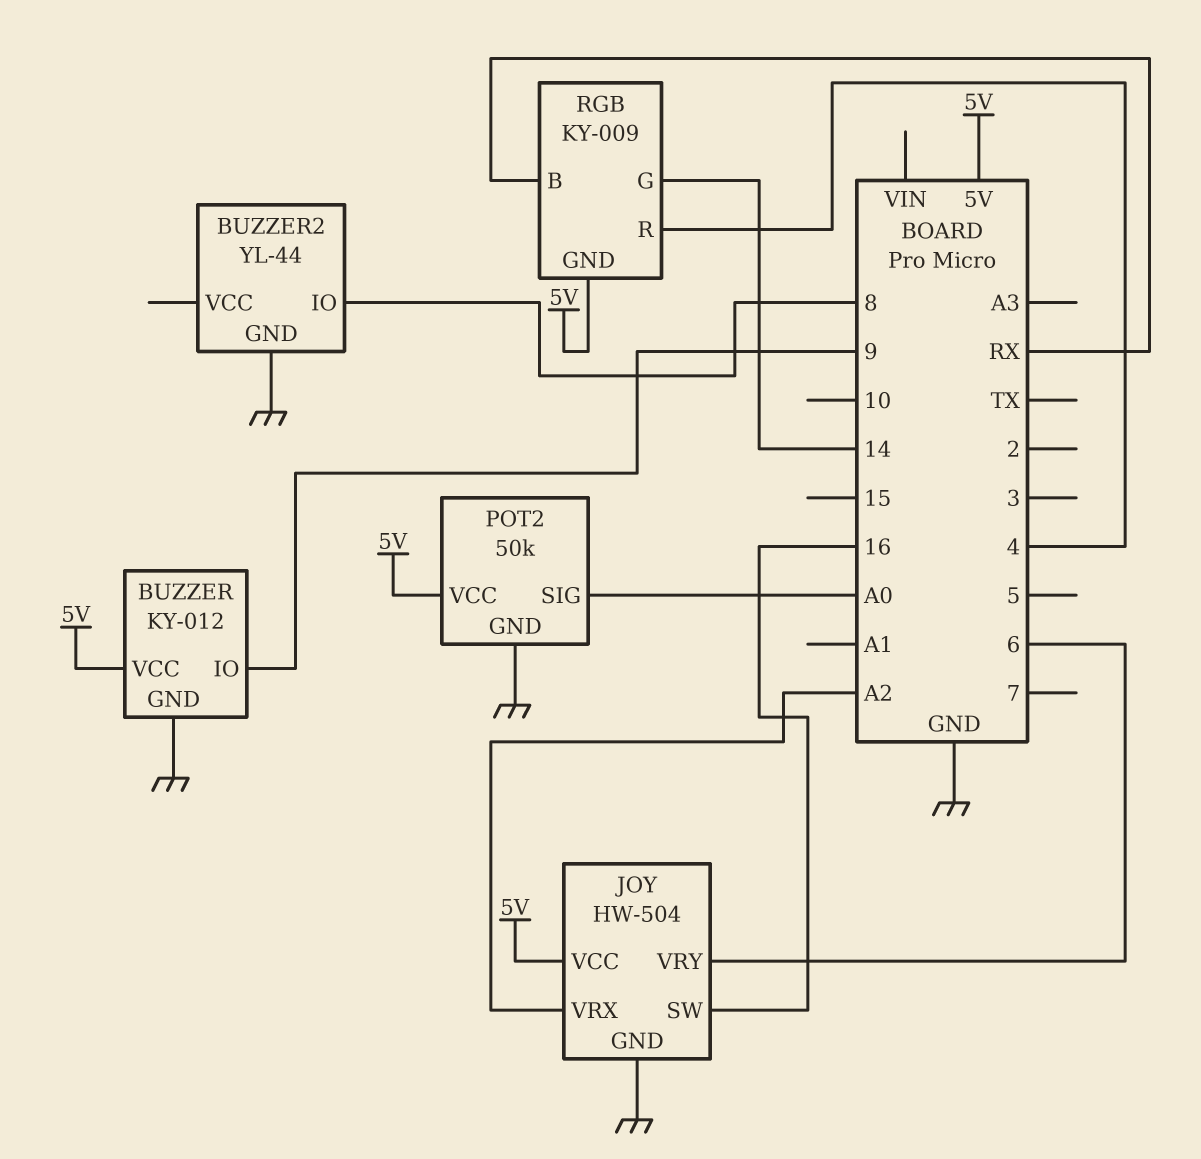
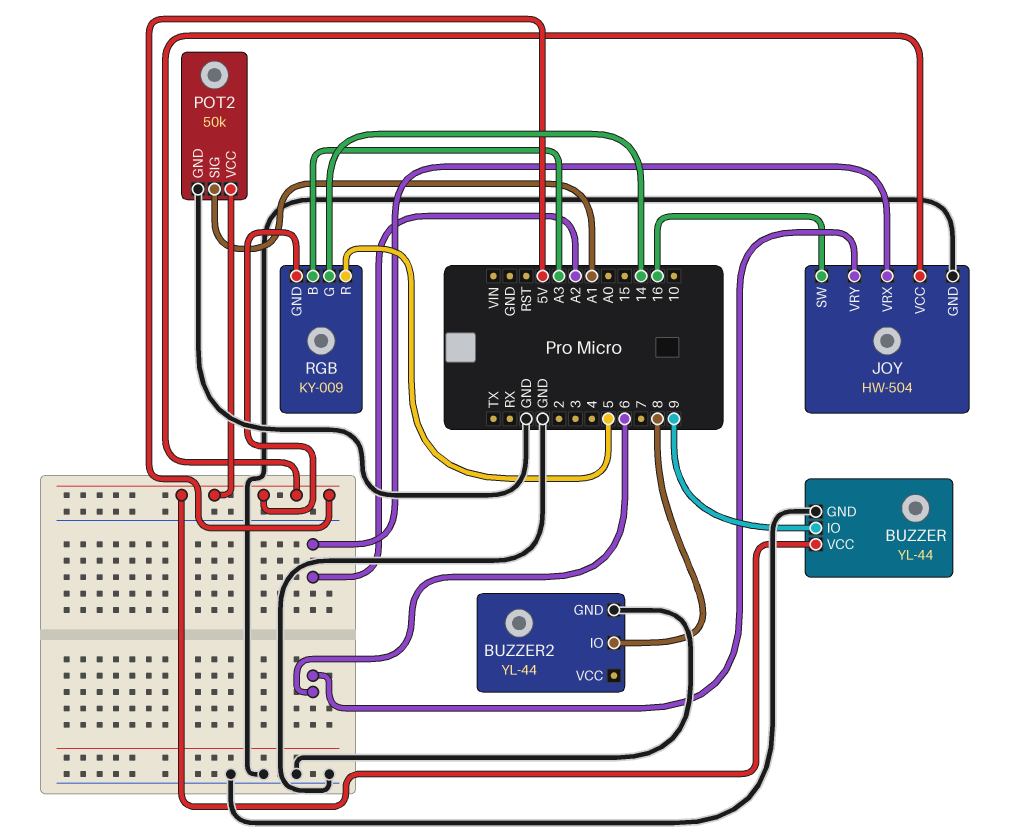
BUZZER: KY-012 -> YL-44
POT2 pin SIG: A0 -> A1
RGB pin B: RX -> A3
RGB pin R: 4 -> 5

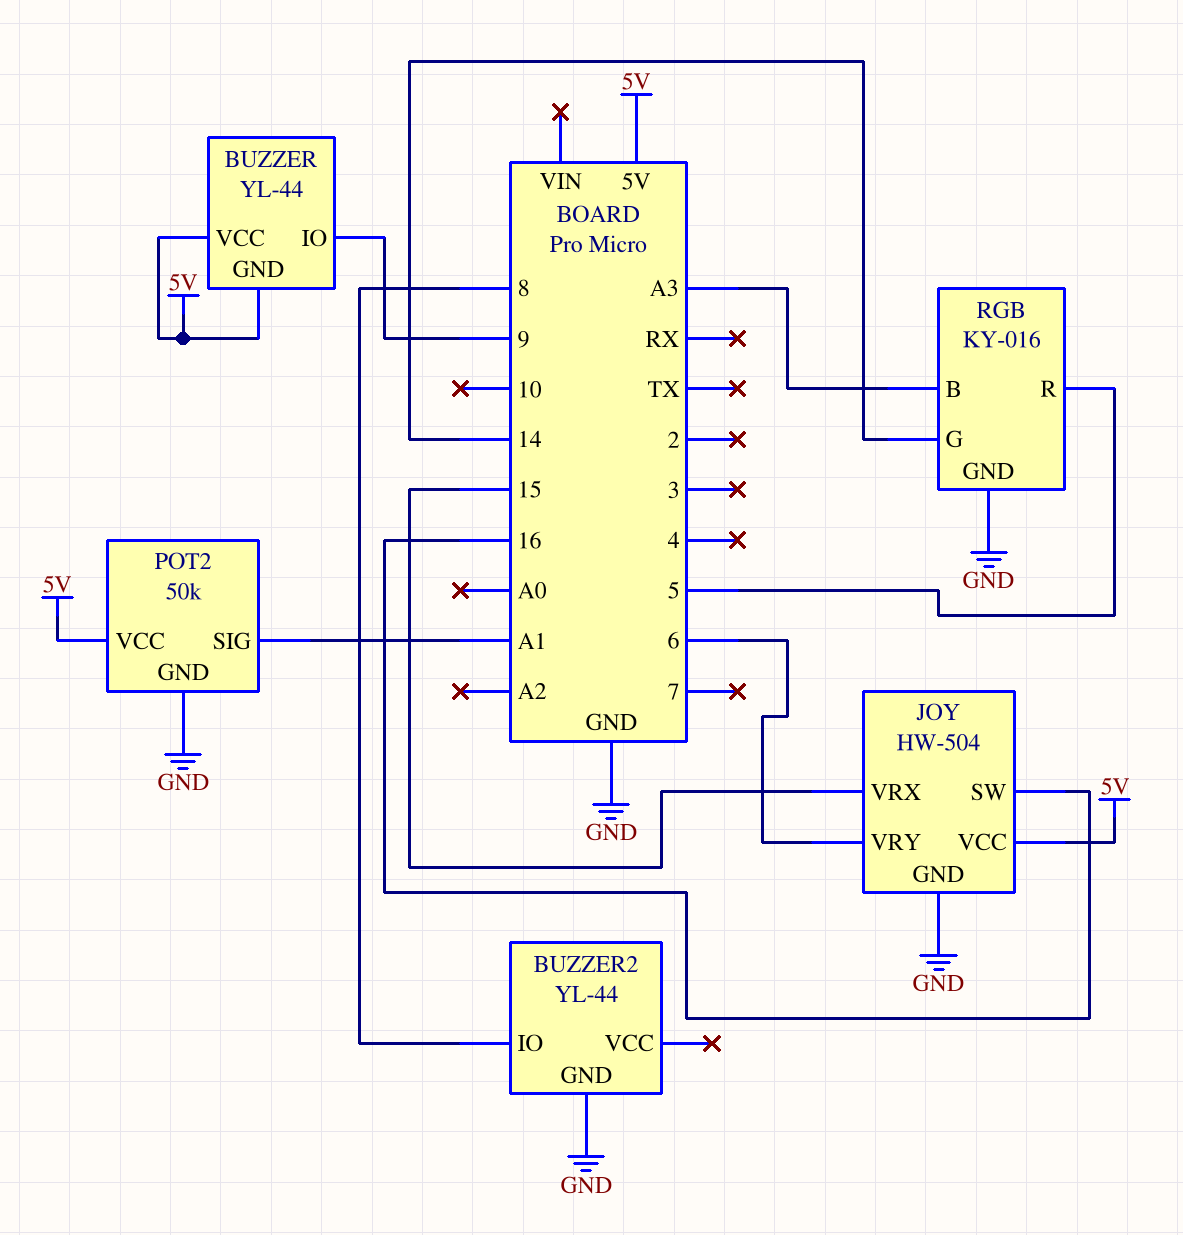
BUZZER pin GND: GND -> 5V
JOY pin VRX: A2 -> 15
RGB: KY-009 -> KY-016
RGB pin GND: 5V -> GND

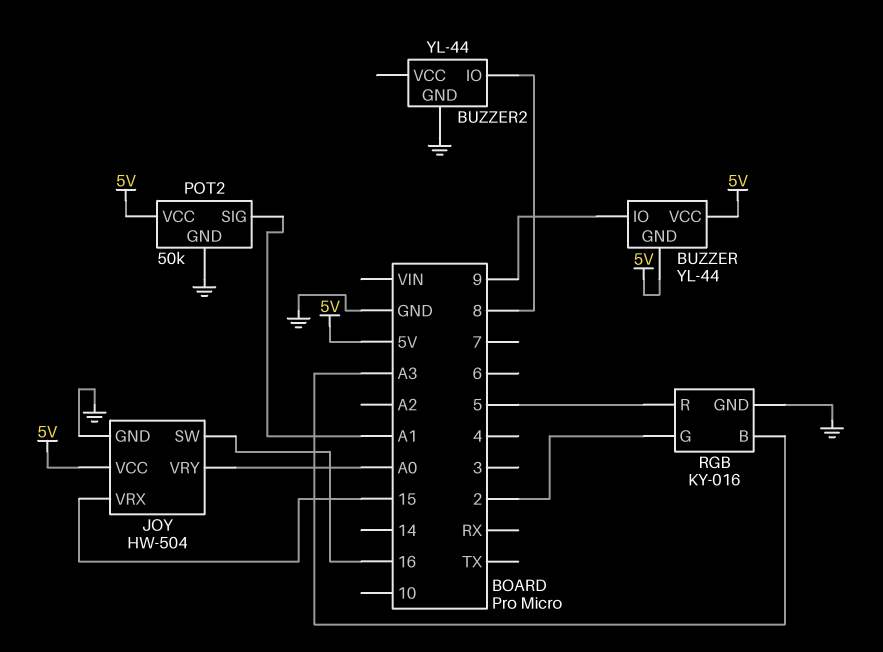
JOY pin VRY: 6 -> A0
RGB pin G: 14 -> 2

